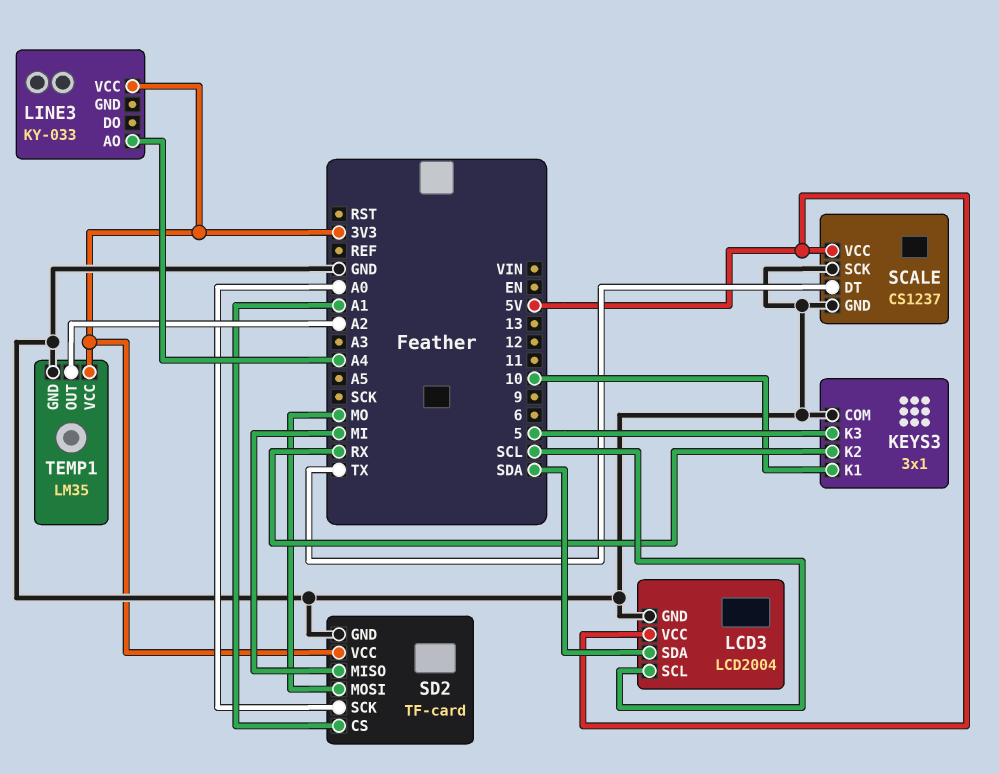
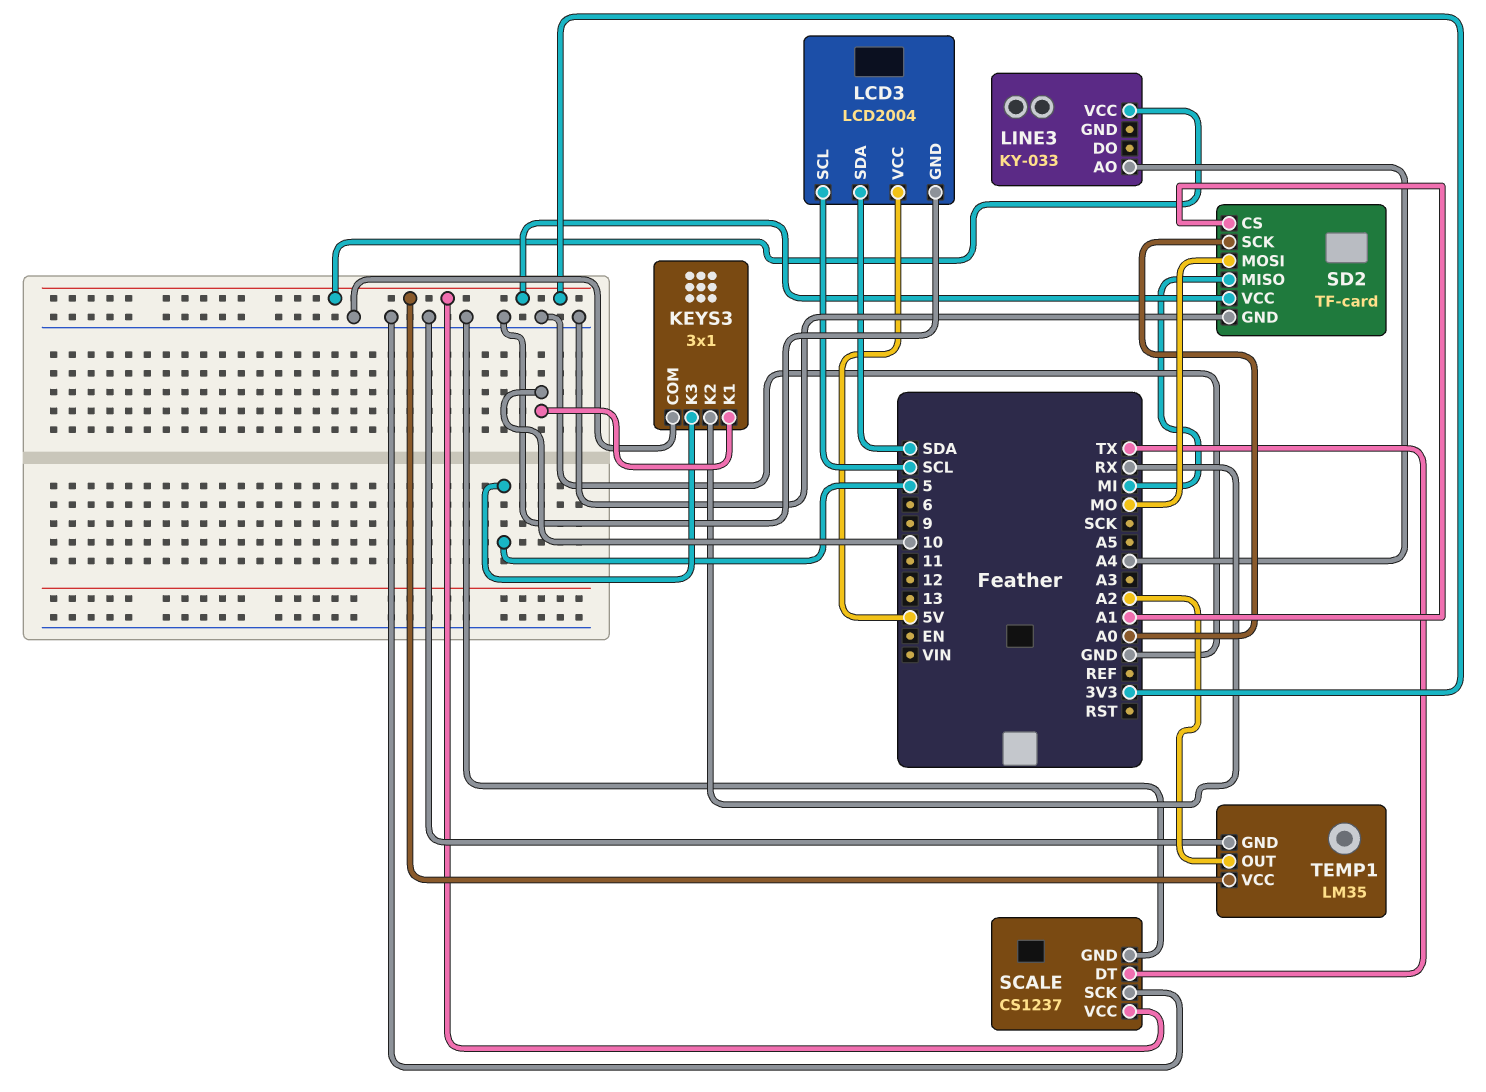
SCALE pin VCC: 5V -> 3V3

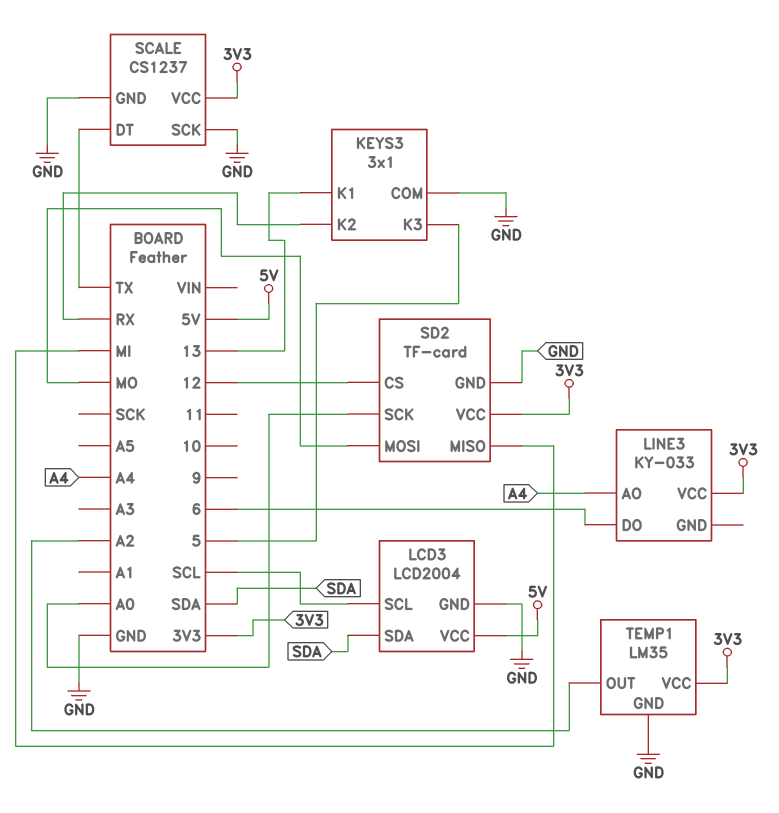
KEYS3 pin K1: 10 -> 13
LINE3 pin DO: none -> 6
SD2 pin CS: A1 -> 12

